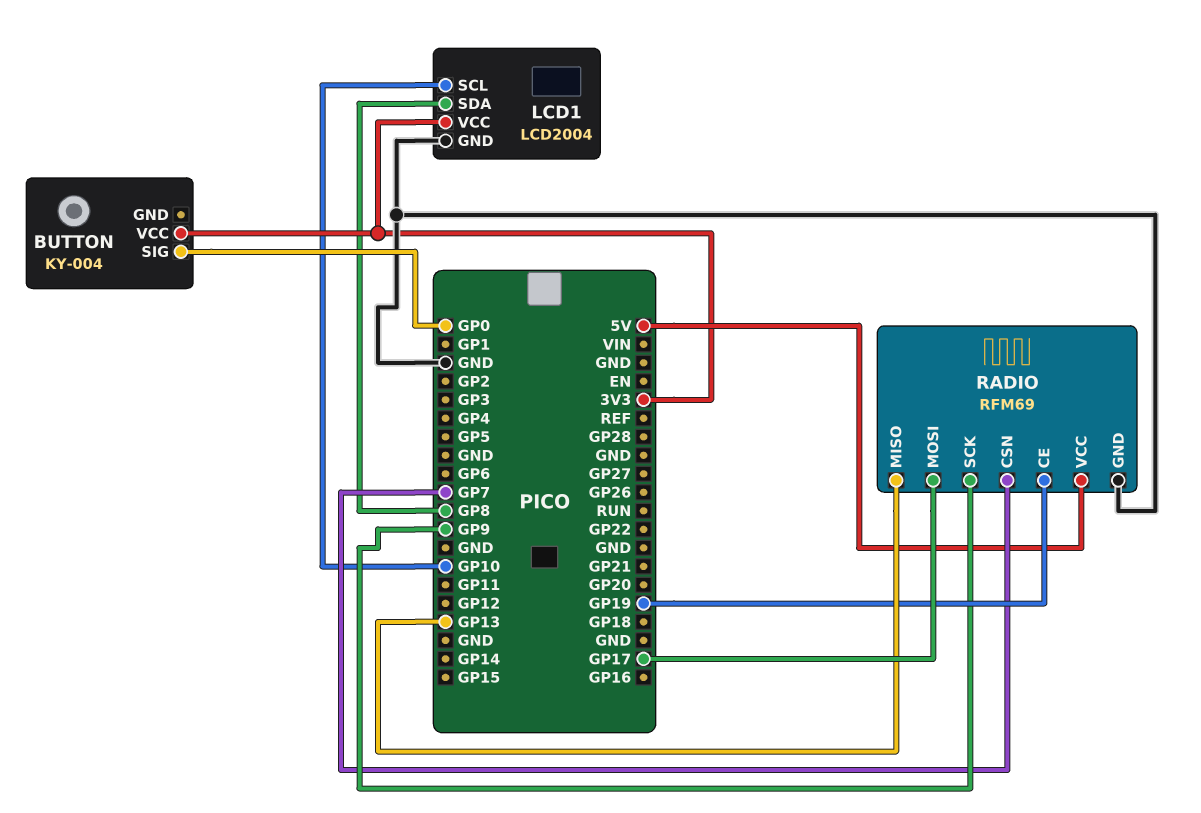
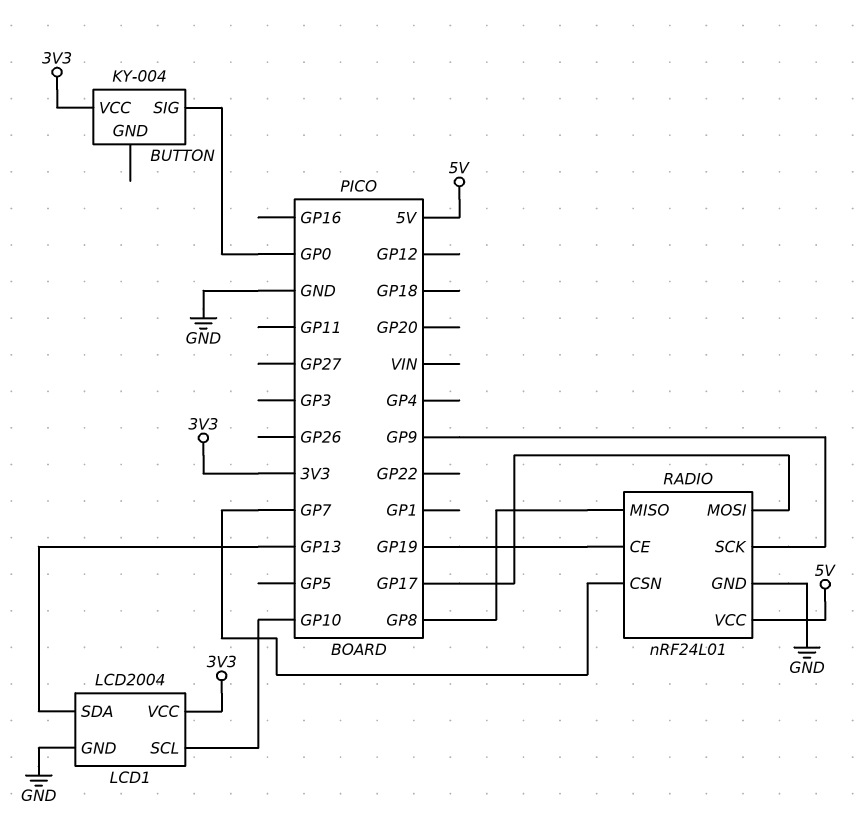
LCD1 pin SDA: GP8 -> GP13
RADIO: RFM69 -> nRF24L01
RADIO pin MISO: GP13 -> GP8

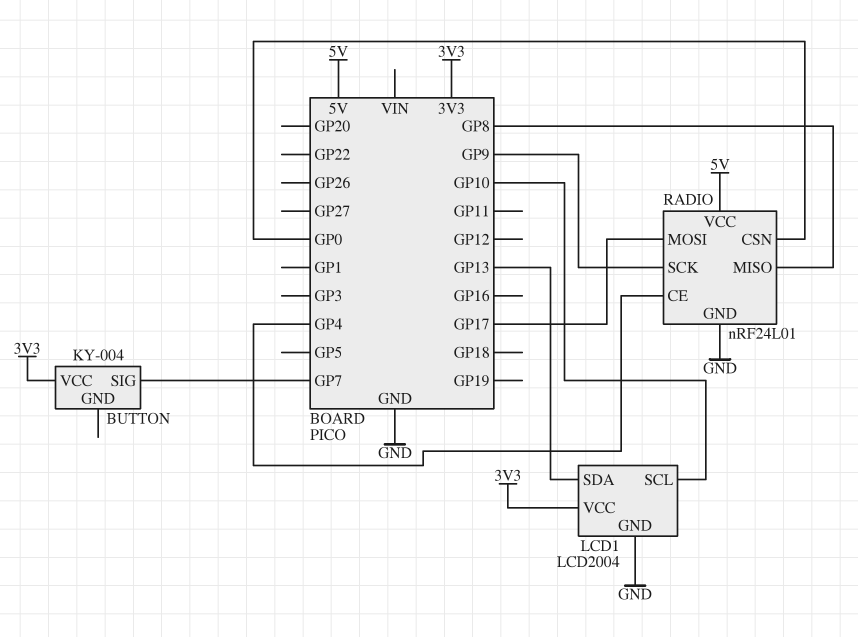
BUTTON pin SIG: GP0 -> GP7
RADIO pin CE: GP19 -> GP4
RADIO pin CSN: GP7 -> GP0

